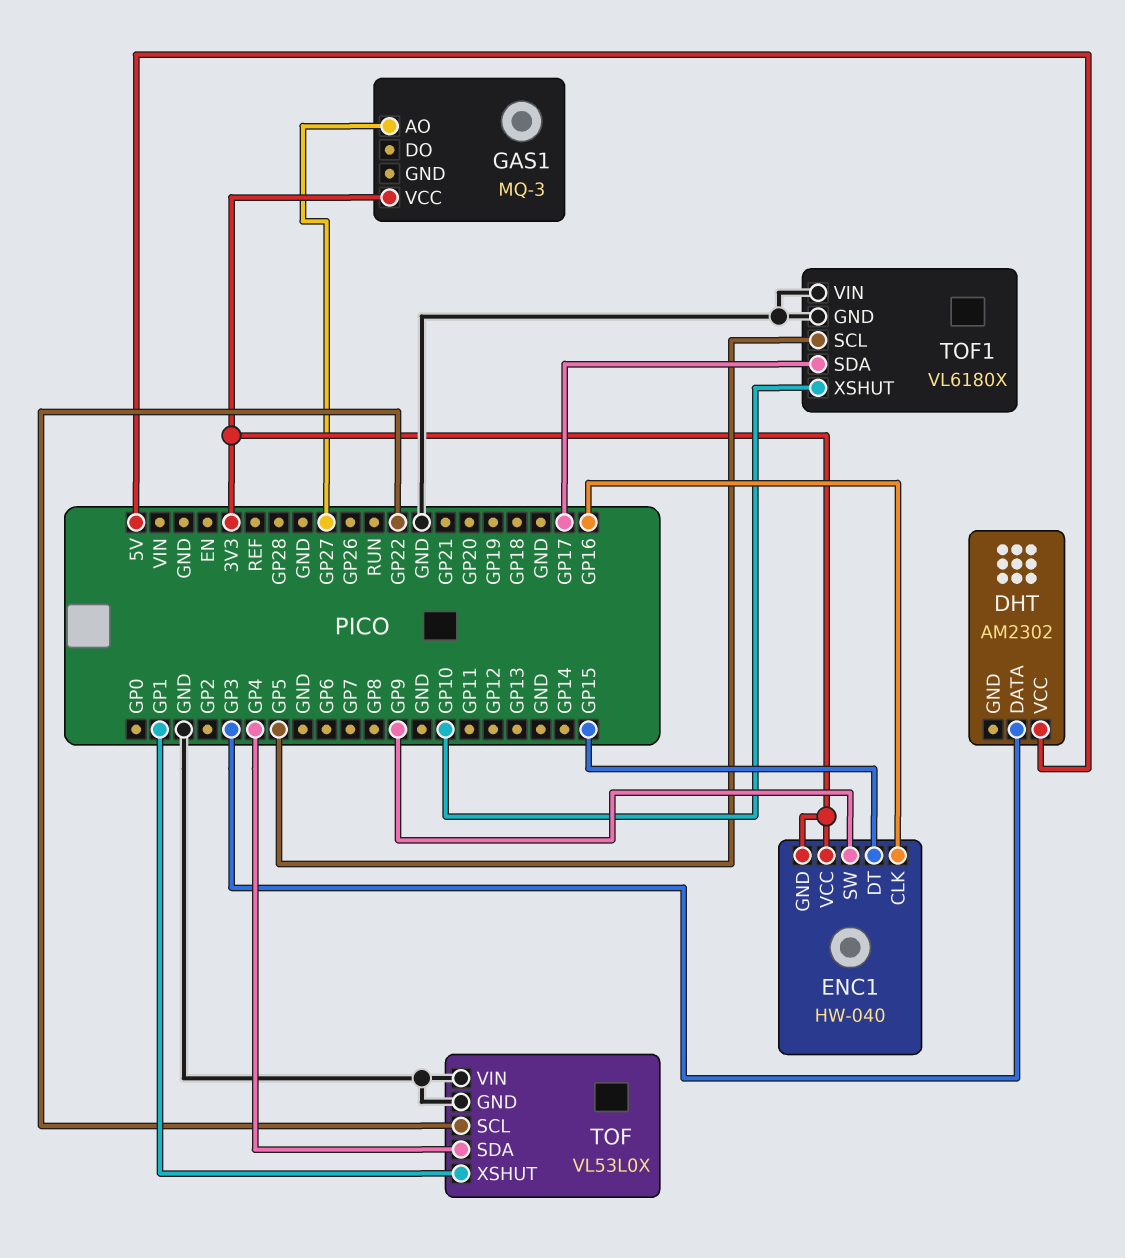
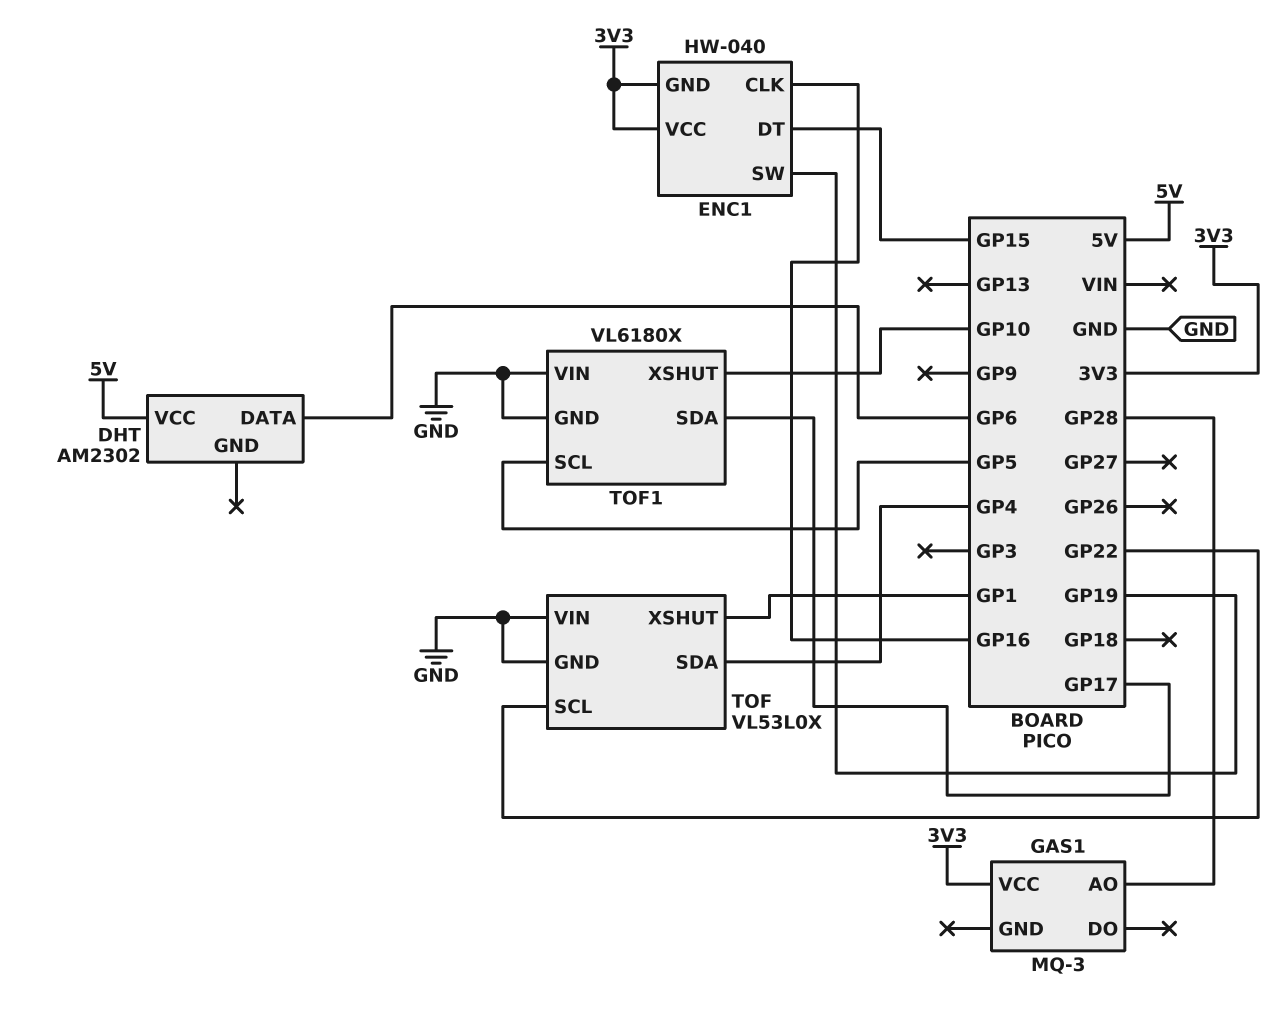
DHT pin DATA: GP3 -> GP6
ENC1 pin SW: GP9 -> GP19
GAS1 pin AO: GP27 -> GP28

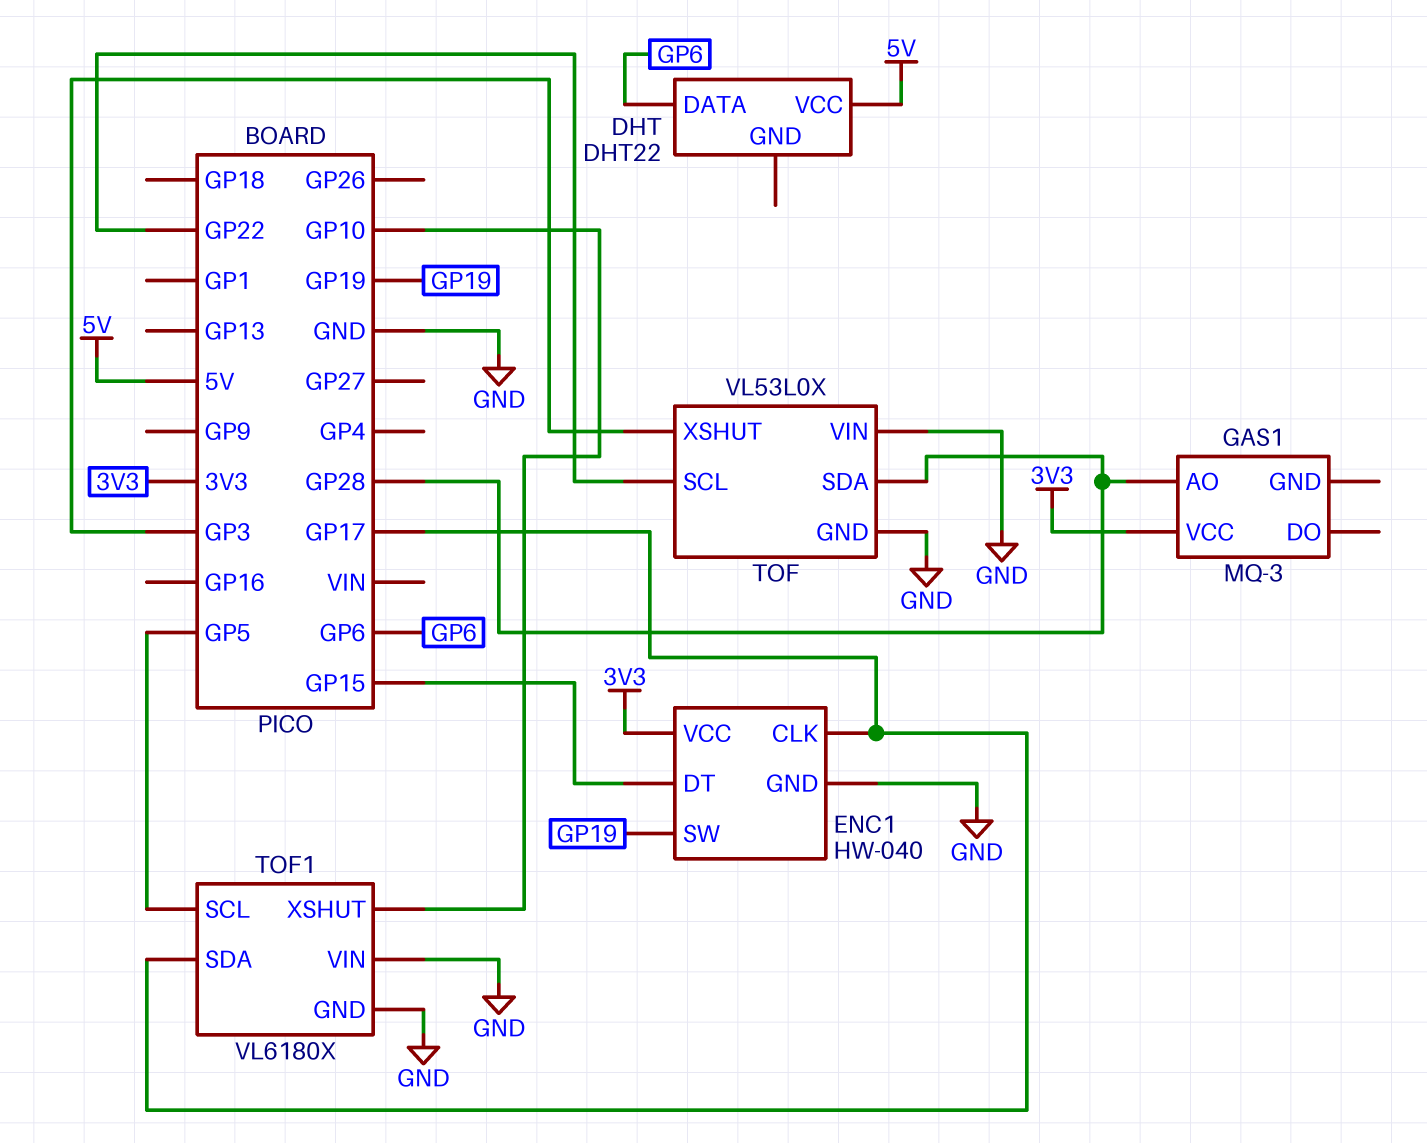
DHT: AM2302 -> DHT22
ENC1 pin CLK: GP16 -> GP17
ENC1 pin GND: 3V3 -> GND
TOF pin SDA: GP4 -> GP28
TOF pin XSHUT: GP1 -> GP3

